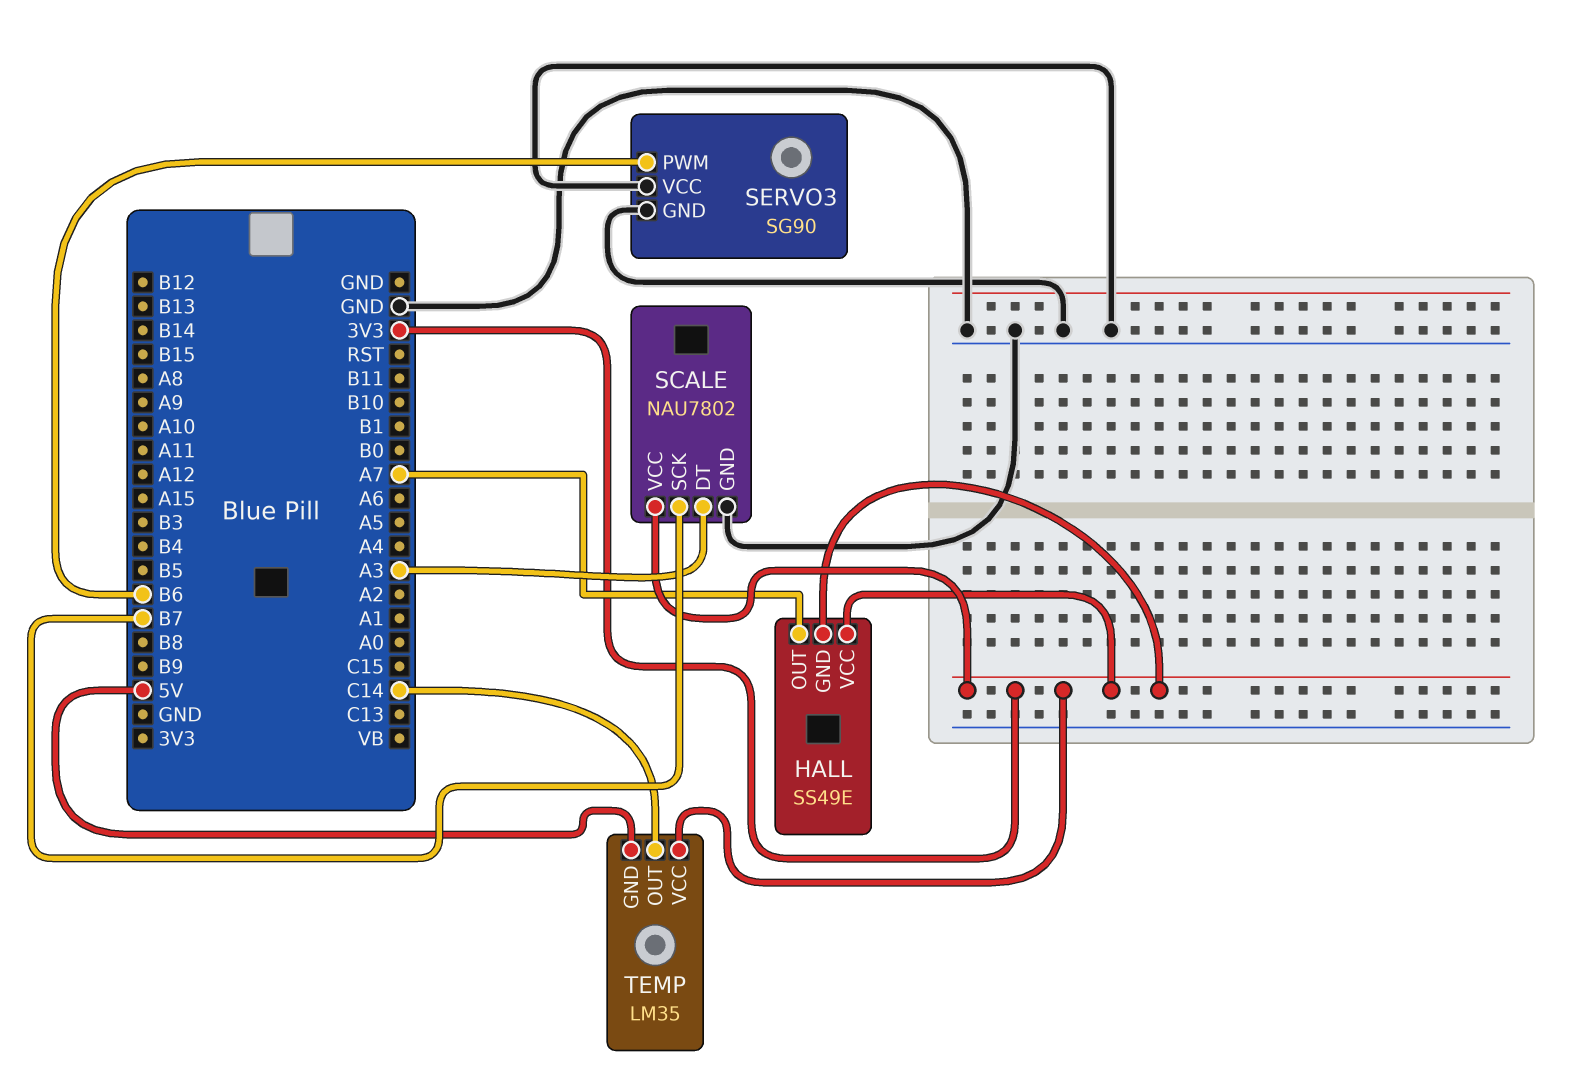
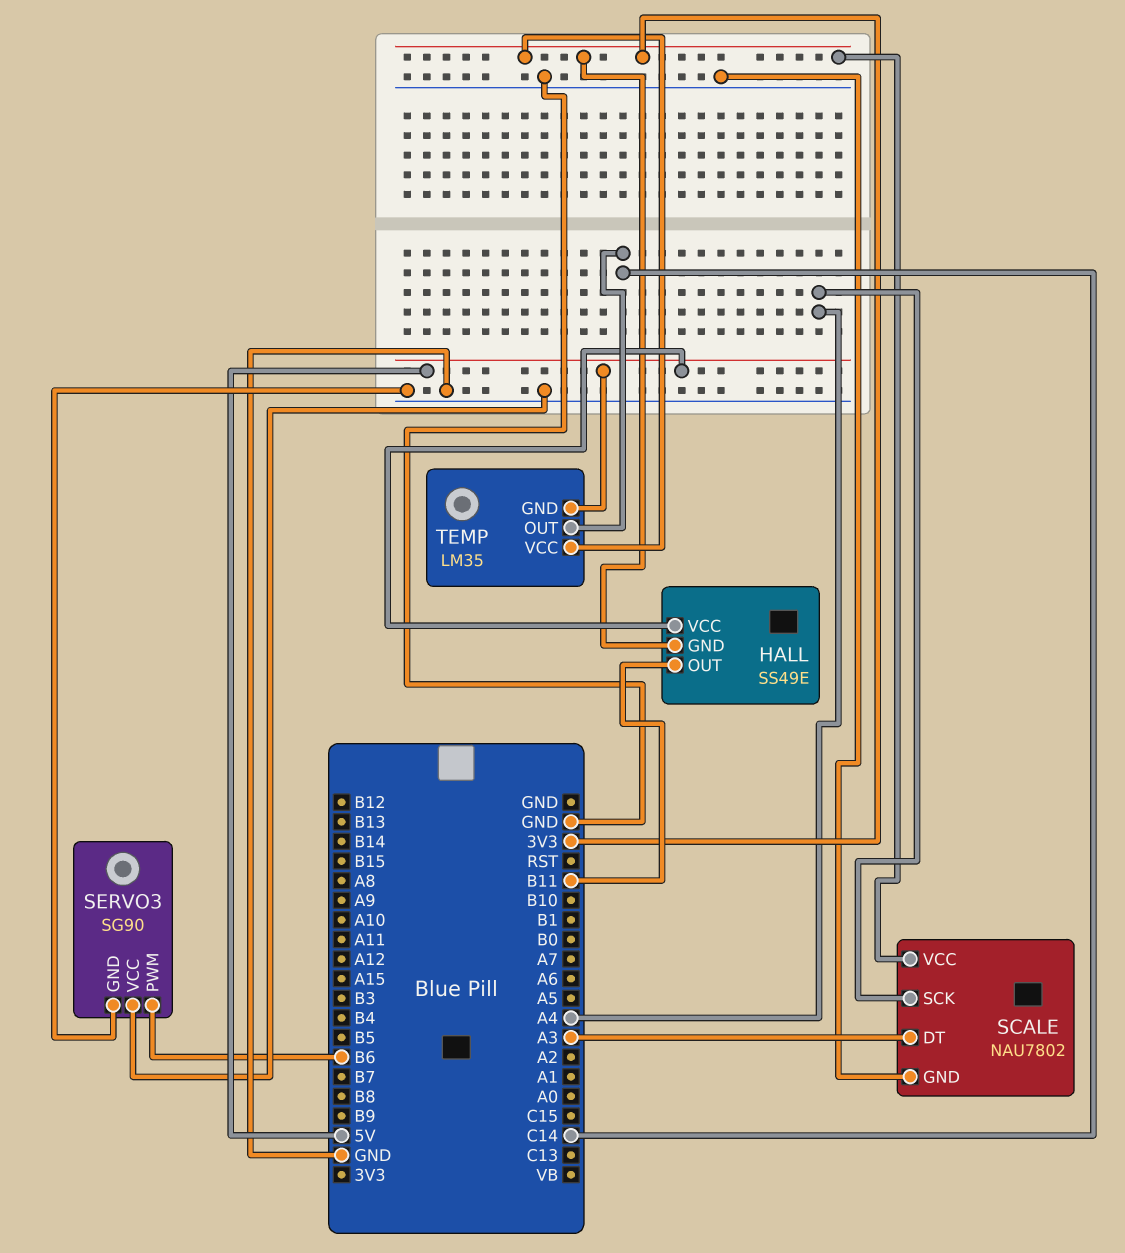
HALL pin OUT: A7 -> B11
HALL pin VCC: 3V3 -> 5V
SCALE pin SCK: B7 -> A4

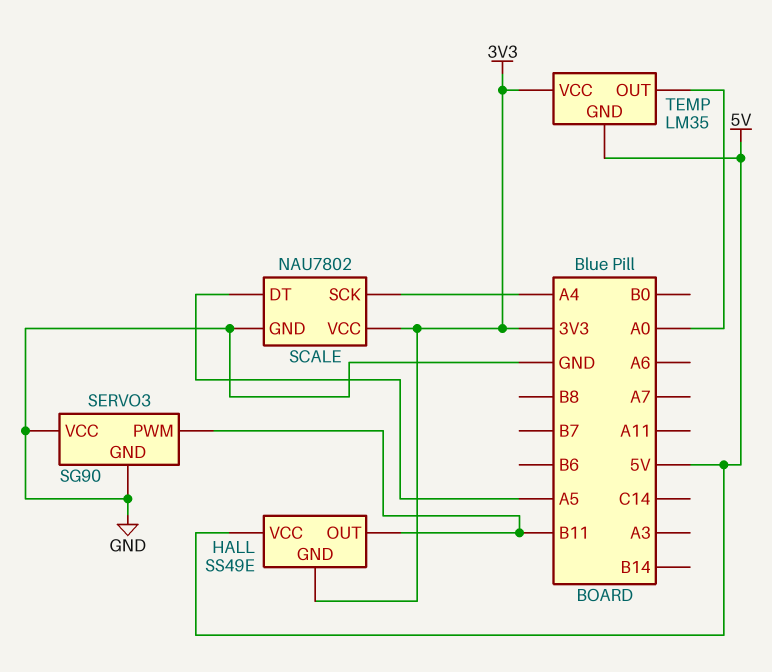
SCALE pin DT: A3 -> A5
SERVO3 pin PWM: B6 -> B11
TEMP pin OUT: C14 -> A0

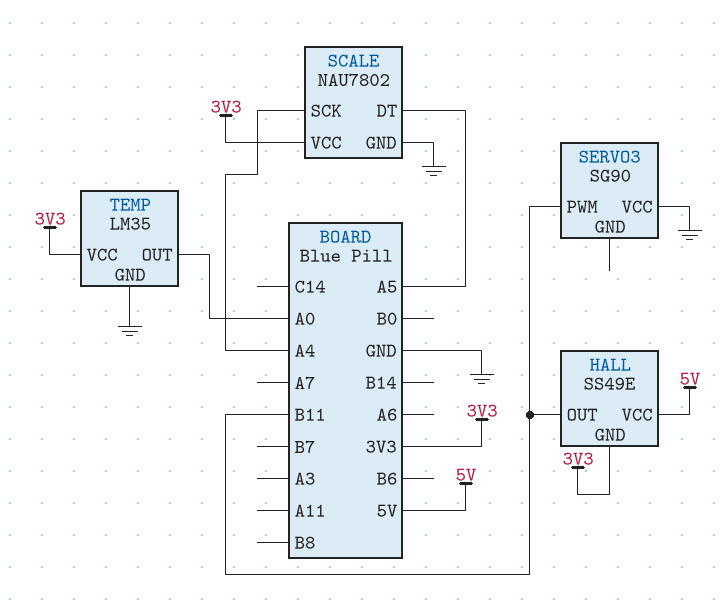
SERVO3 pin GND: GND -> none
TEMP pin GND: 5V -> GND

